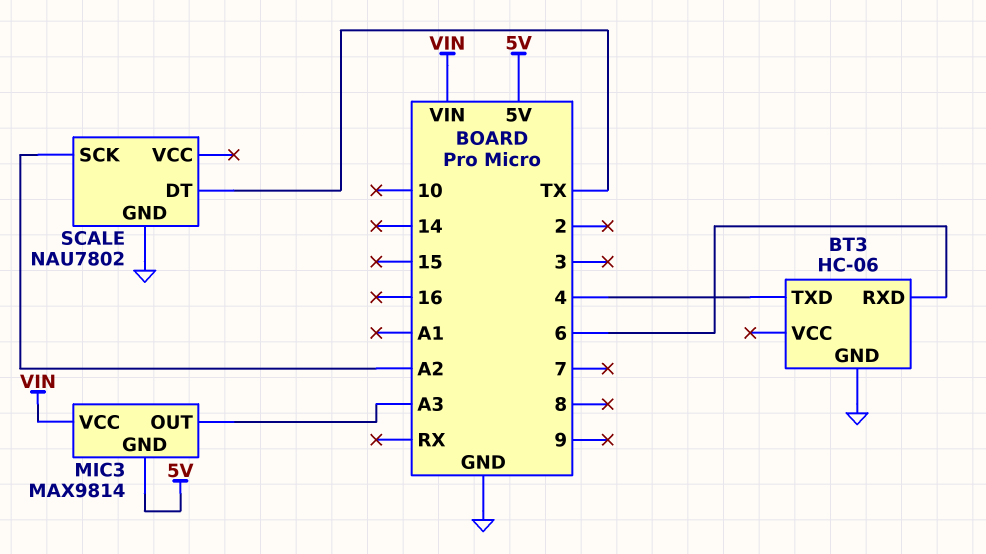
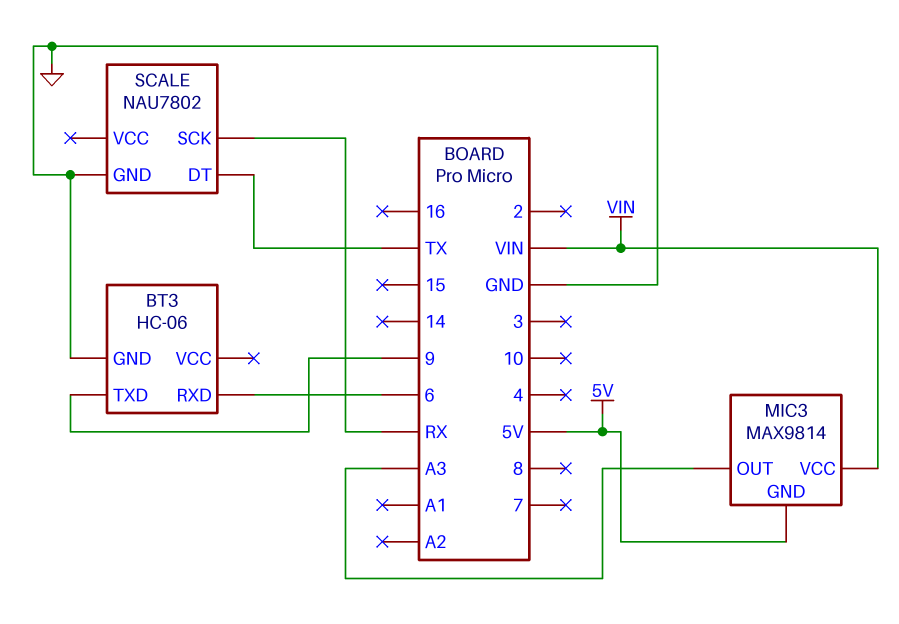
BT3 pin TXD: 4 -> 9
SCALE pin SCK: A2 -> RX

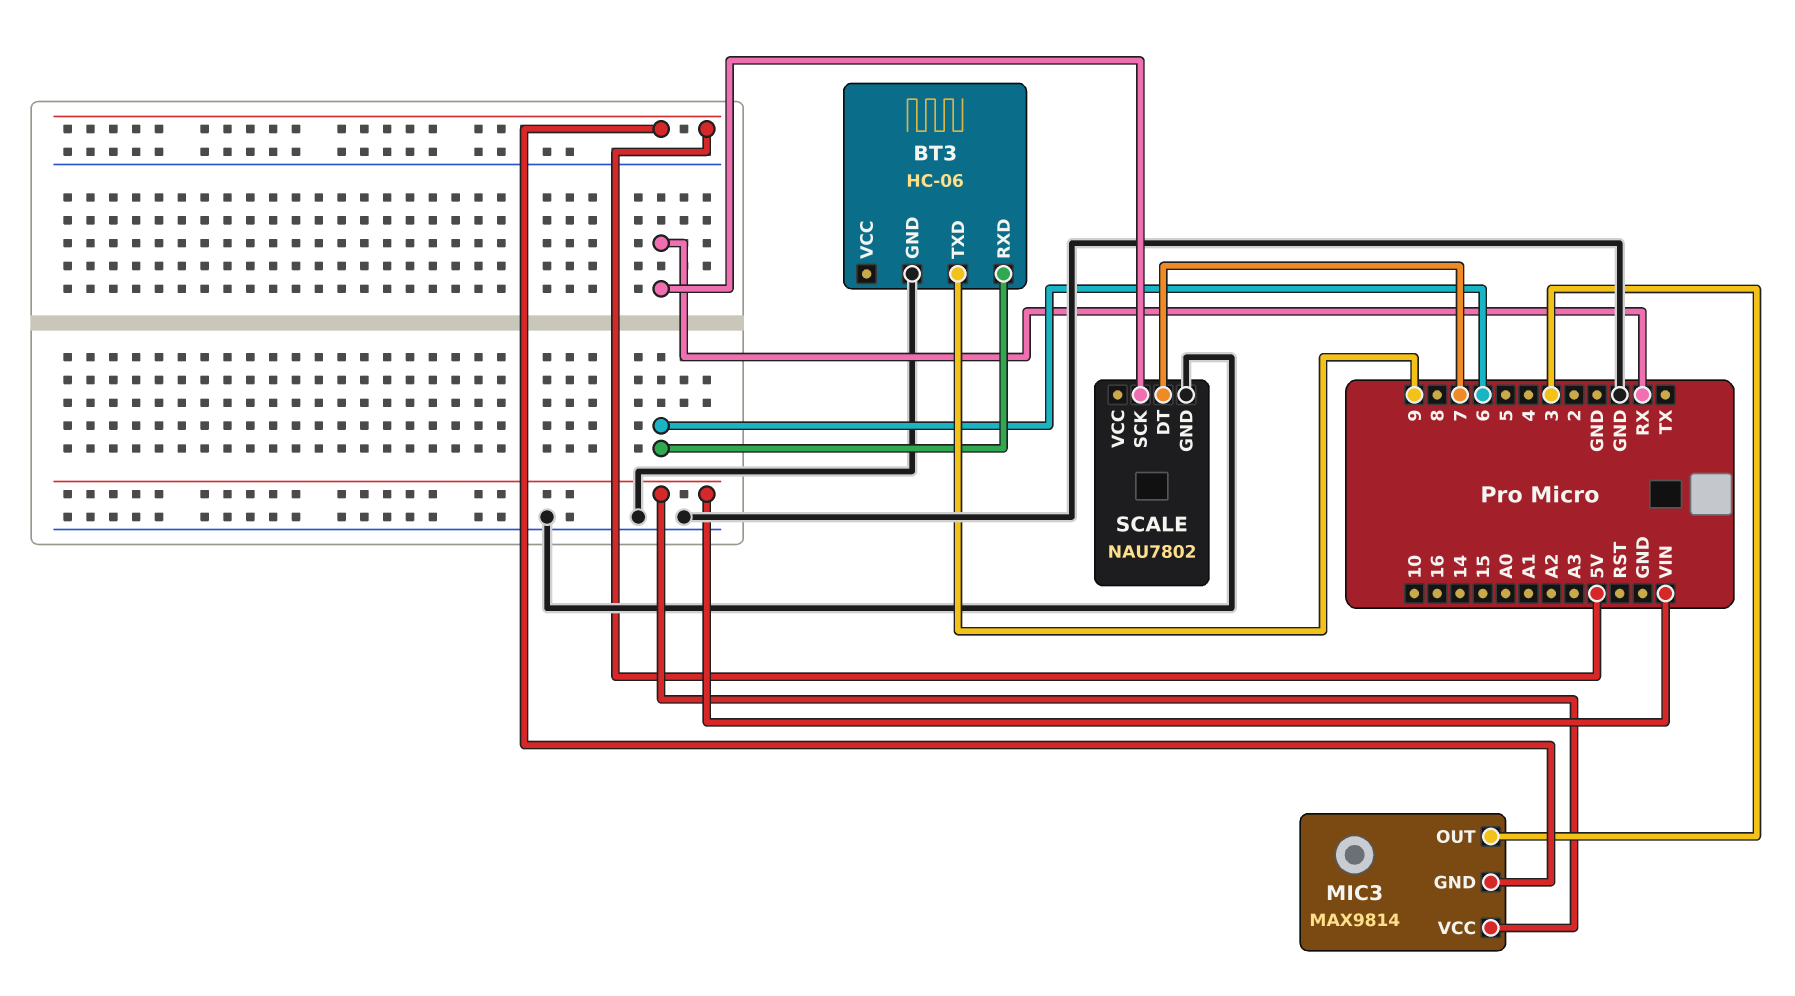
MIC3 pin OUT: A3 -> 3
SCALE pin DT: TX -> 7

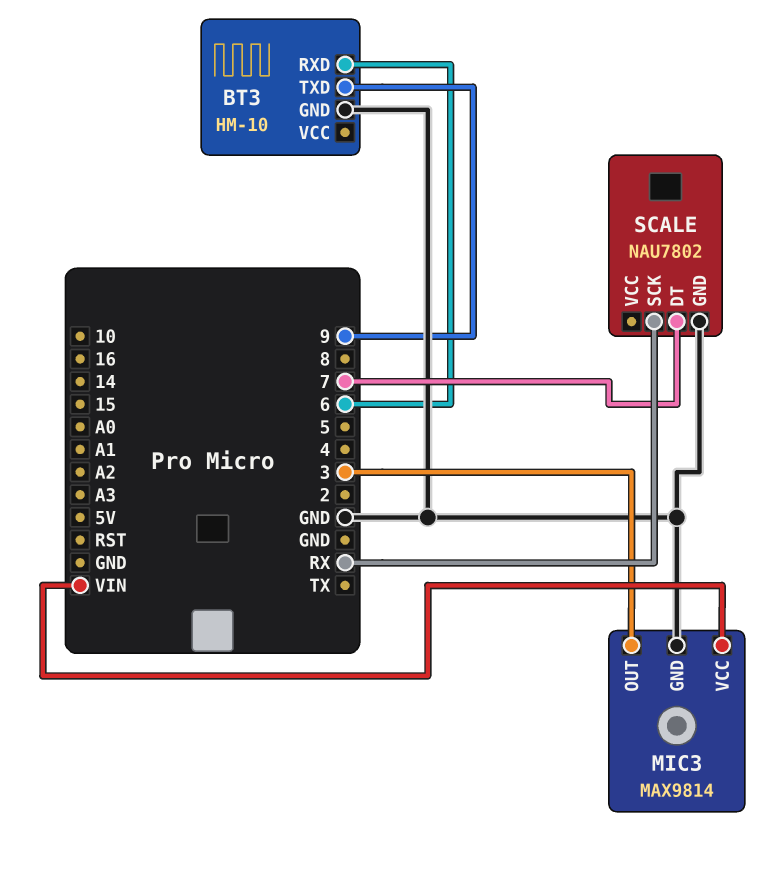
BT3: HC-06 -> HM-10
MIC3 pin GND: 5V -> GND

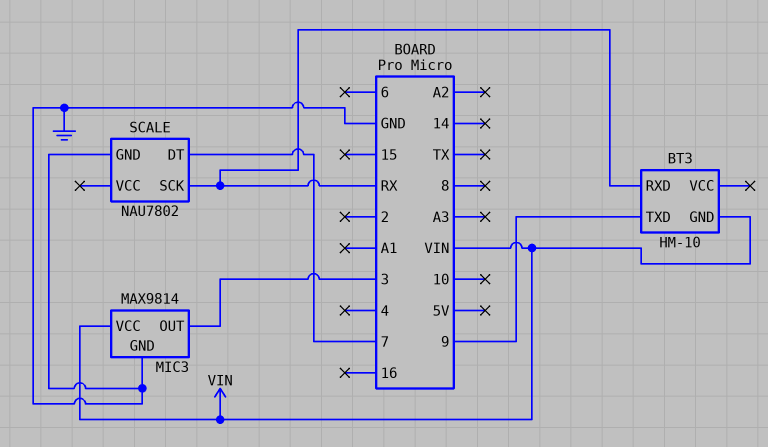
BT3 pin GND: GND -> VIN
BT3 pin RXD: 6 -> RX

